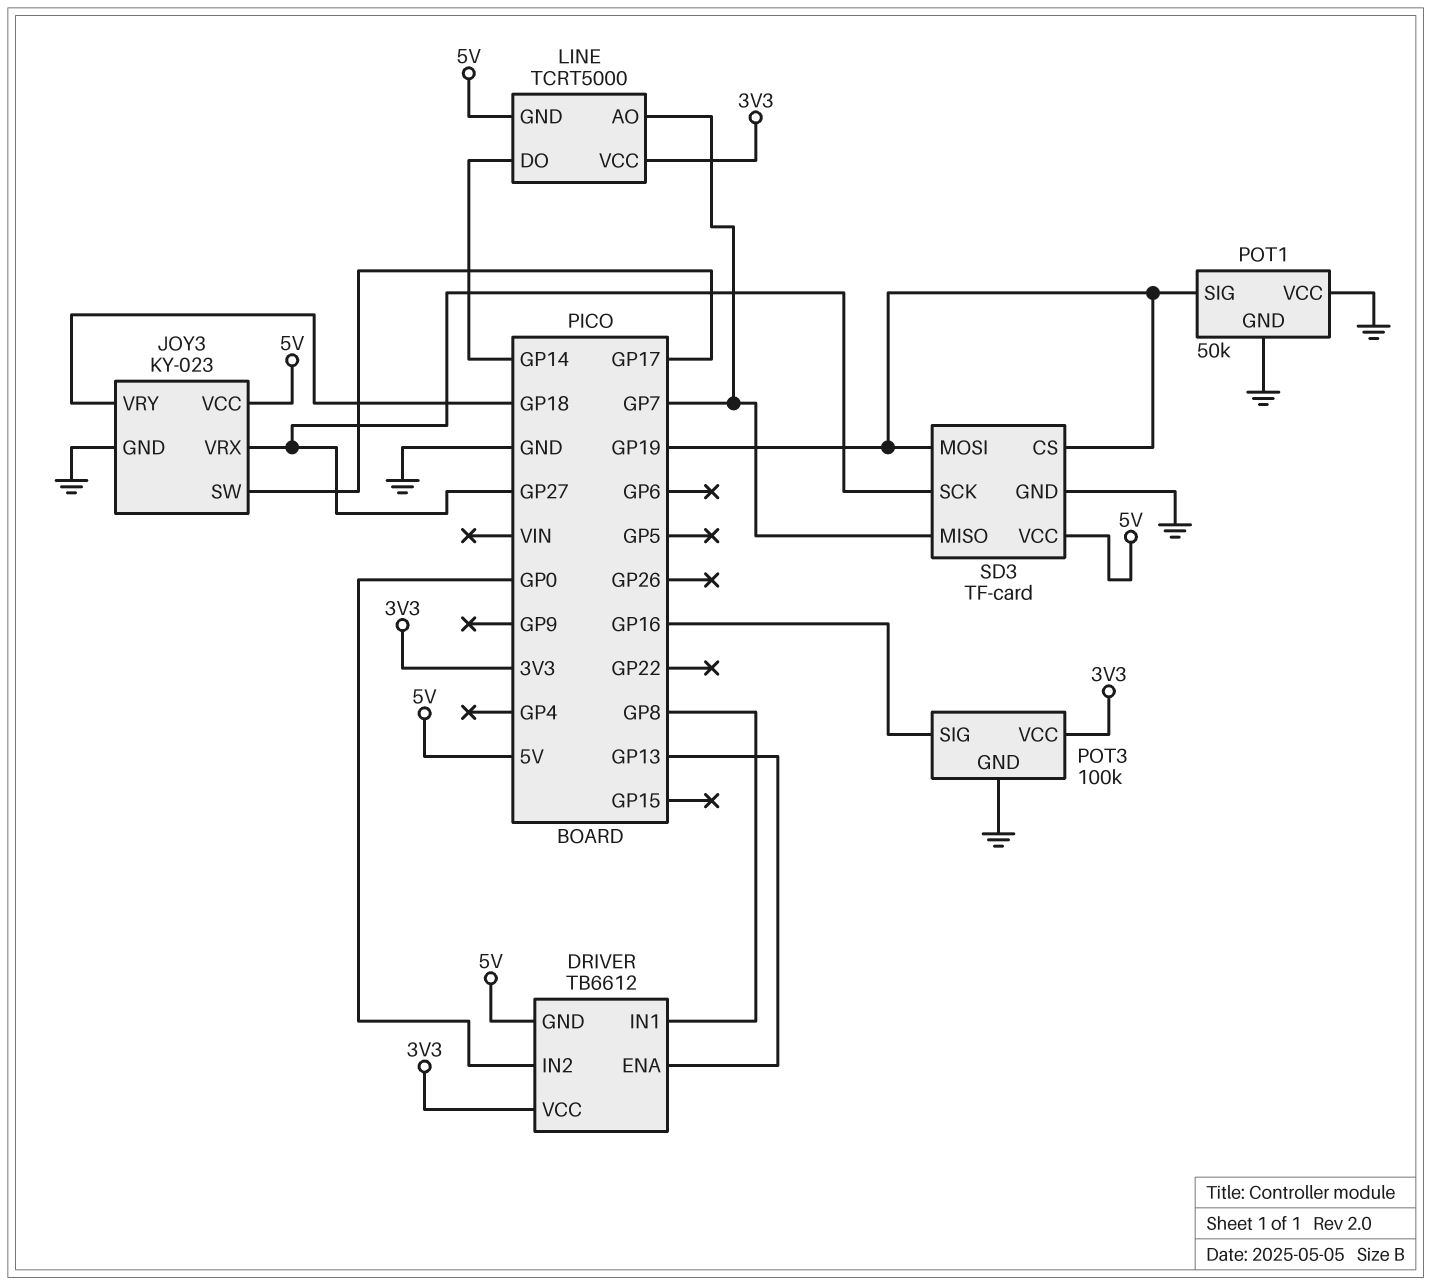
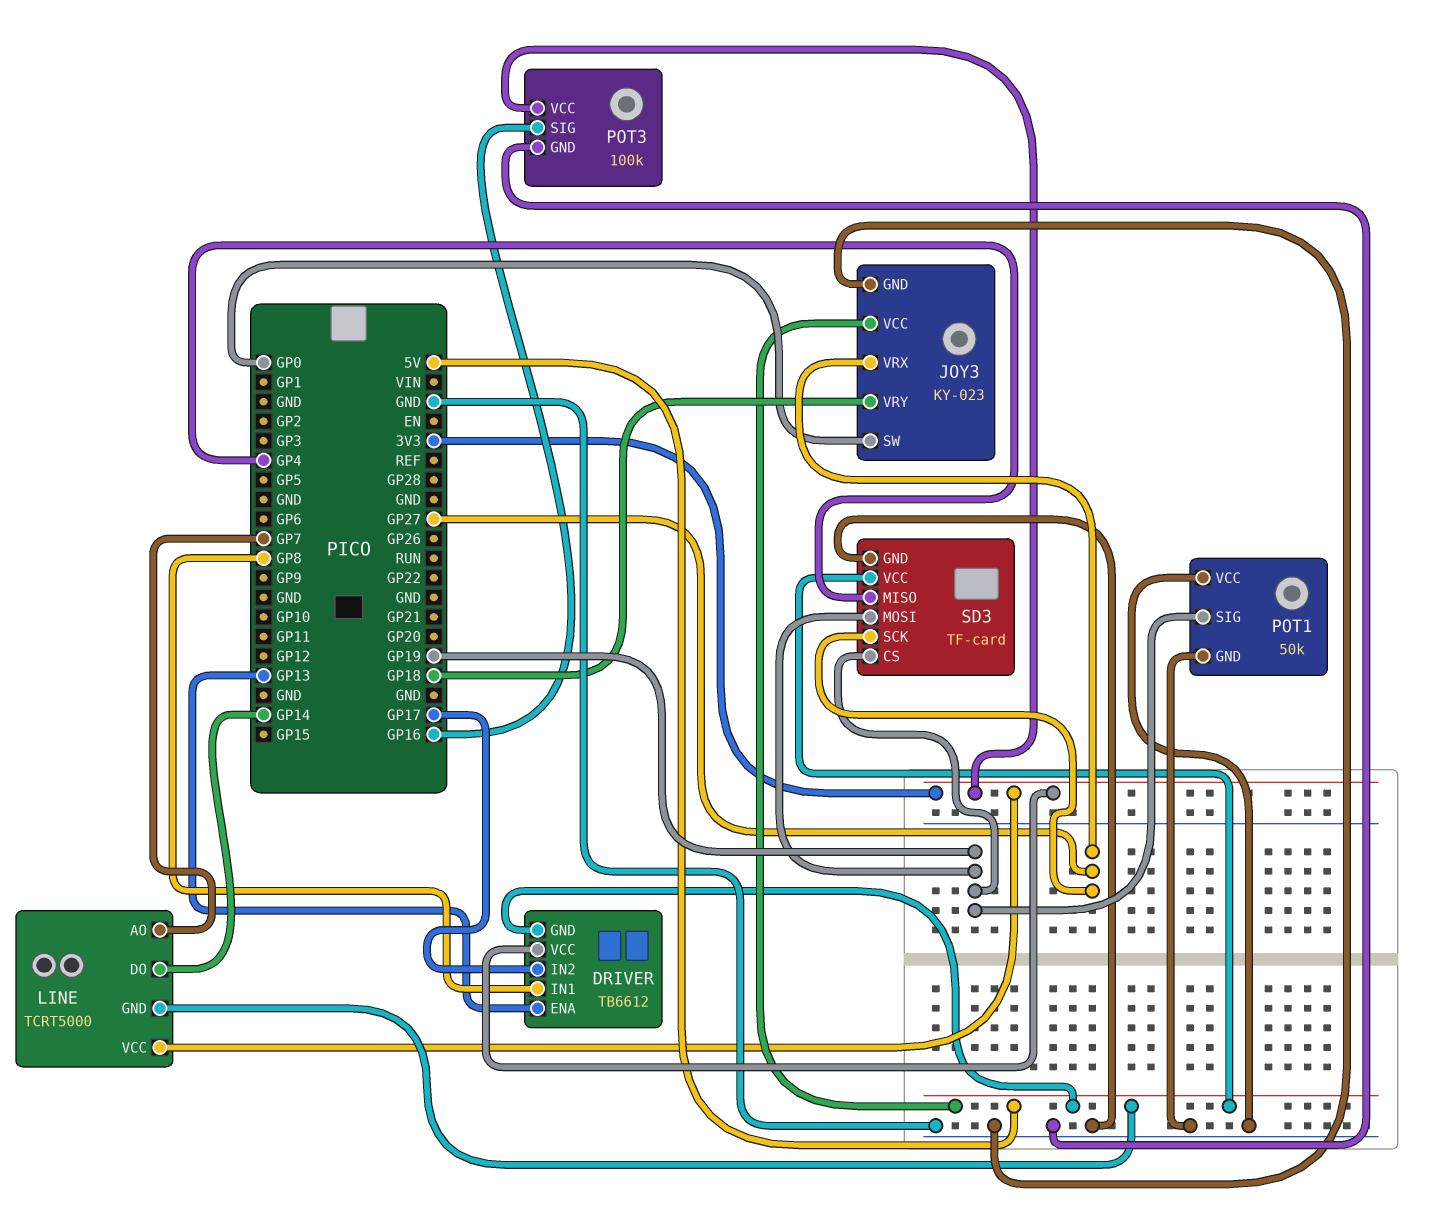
DRIVER pin IN2: GP0 -> GP17
JOY3 pin SW: GP17 -> GP0
SD3 pin MISO: GP7 -> GP4

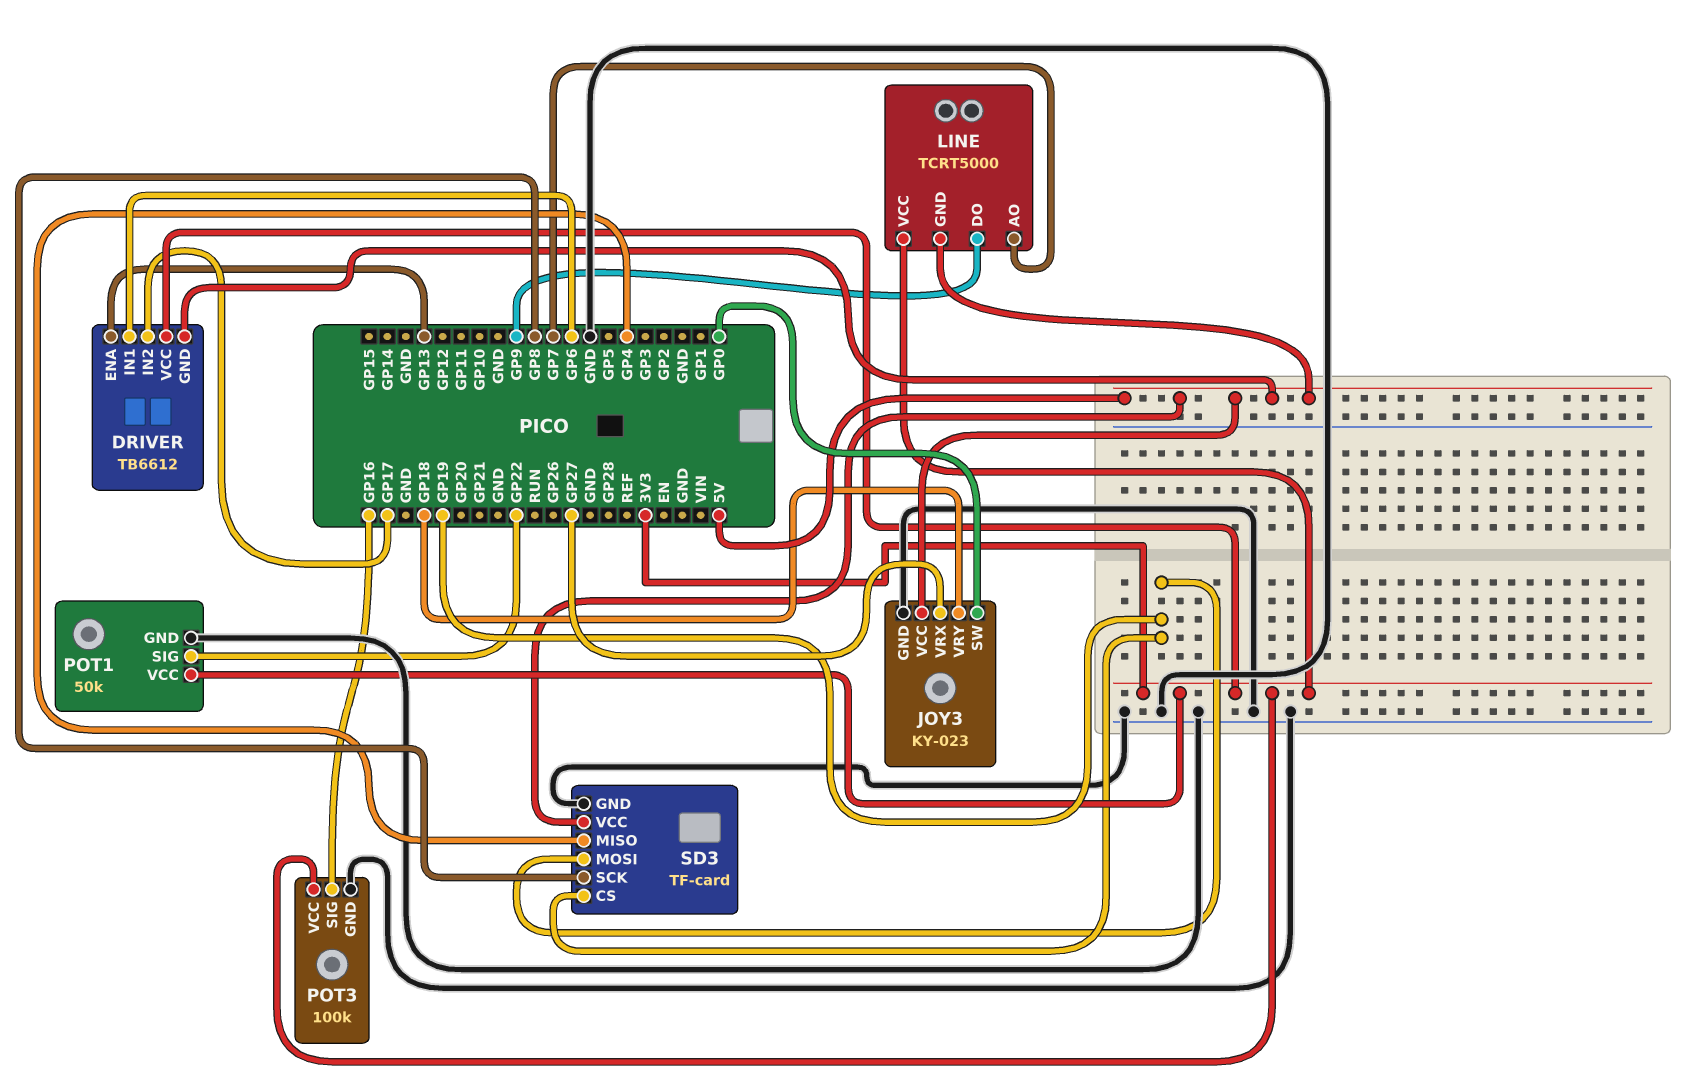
DRIVER pin IN1: GP8 -> GP6
LINE pin DO: GP14 -> GP9
POT1 pin SIG: GP19 -> GP22
POT1 pin VCC: GND -> 3V3
SD3 pin SCK: GP27 -> GP8

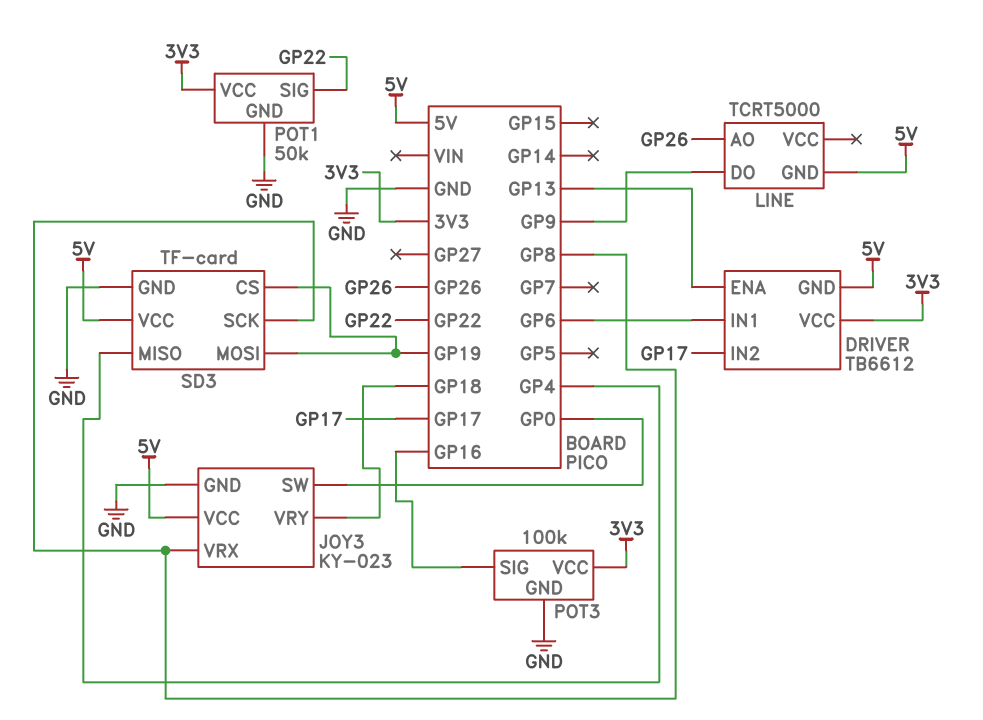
JOY3 pin VRX: GP27 -> GP8
LINE pin AO: GP7 -> GP26
LINE pin VCC: 3V3 -> none

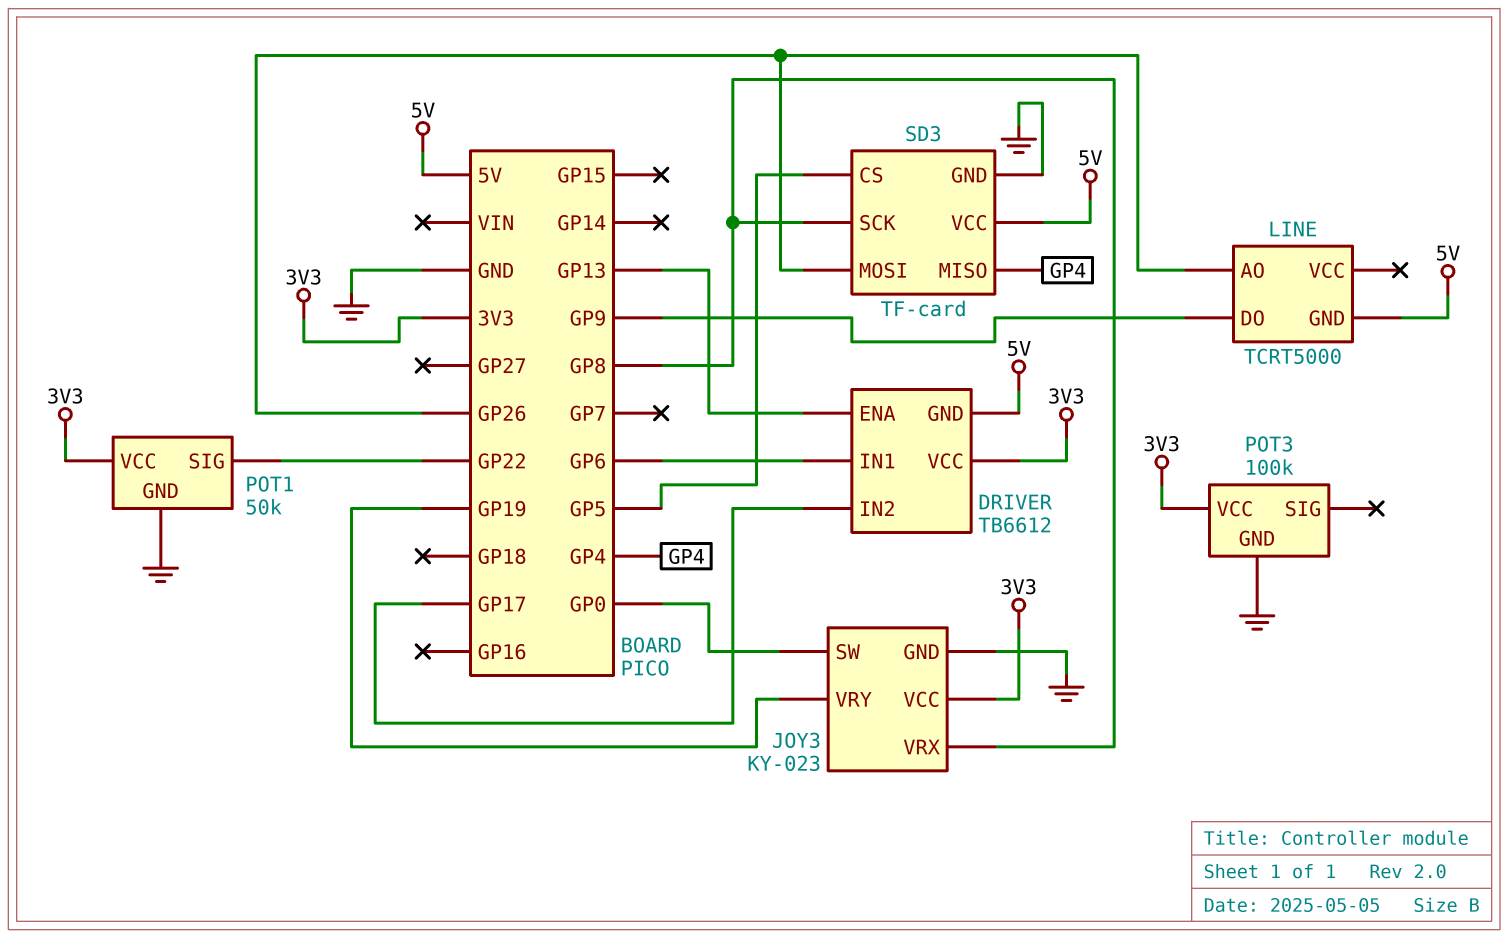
JOY3 pin VCC: 5V -> 3V3
JOY3 pin VRY: GP18 -> GP19
POT3 pin SIG: GP16 -> none
SD3 pin CS: GP19 -> GP5
SD3 pin MOSI: GP19 -> GP26

